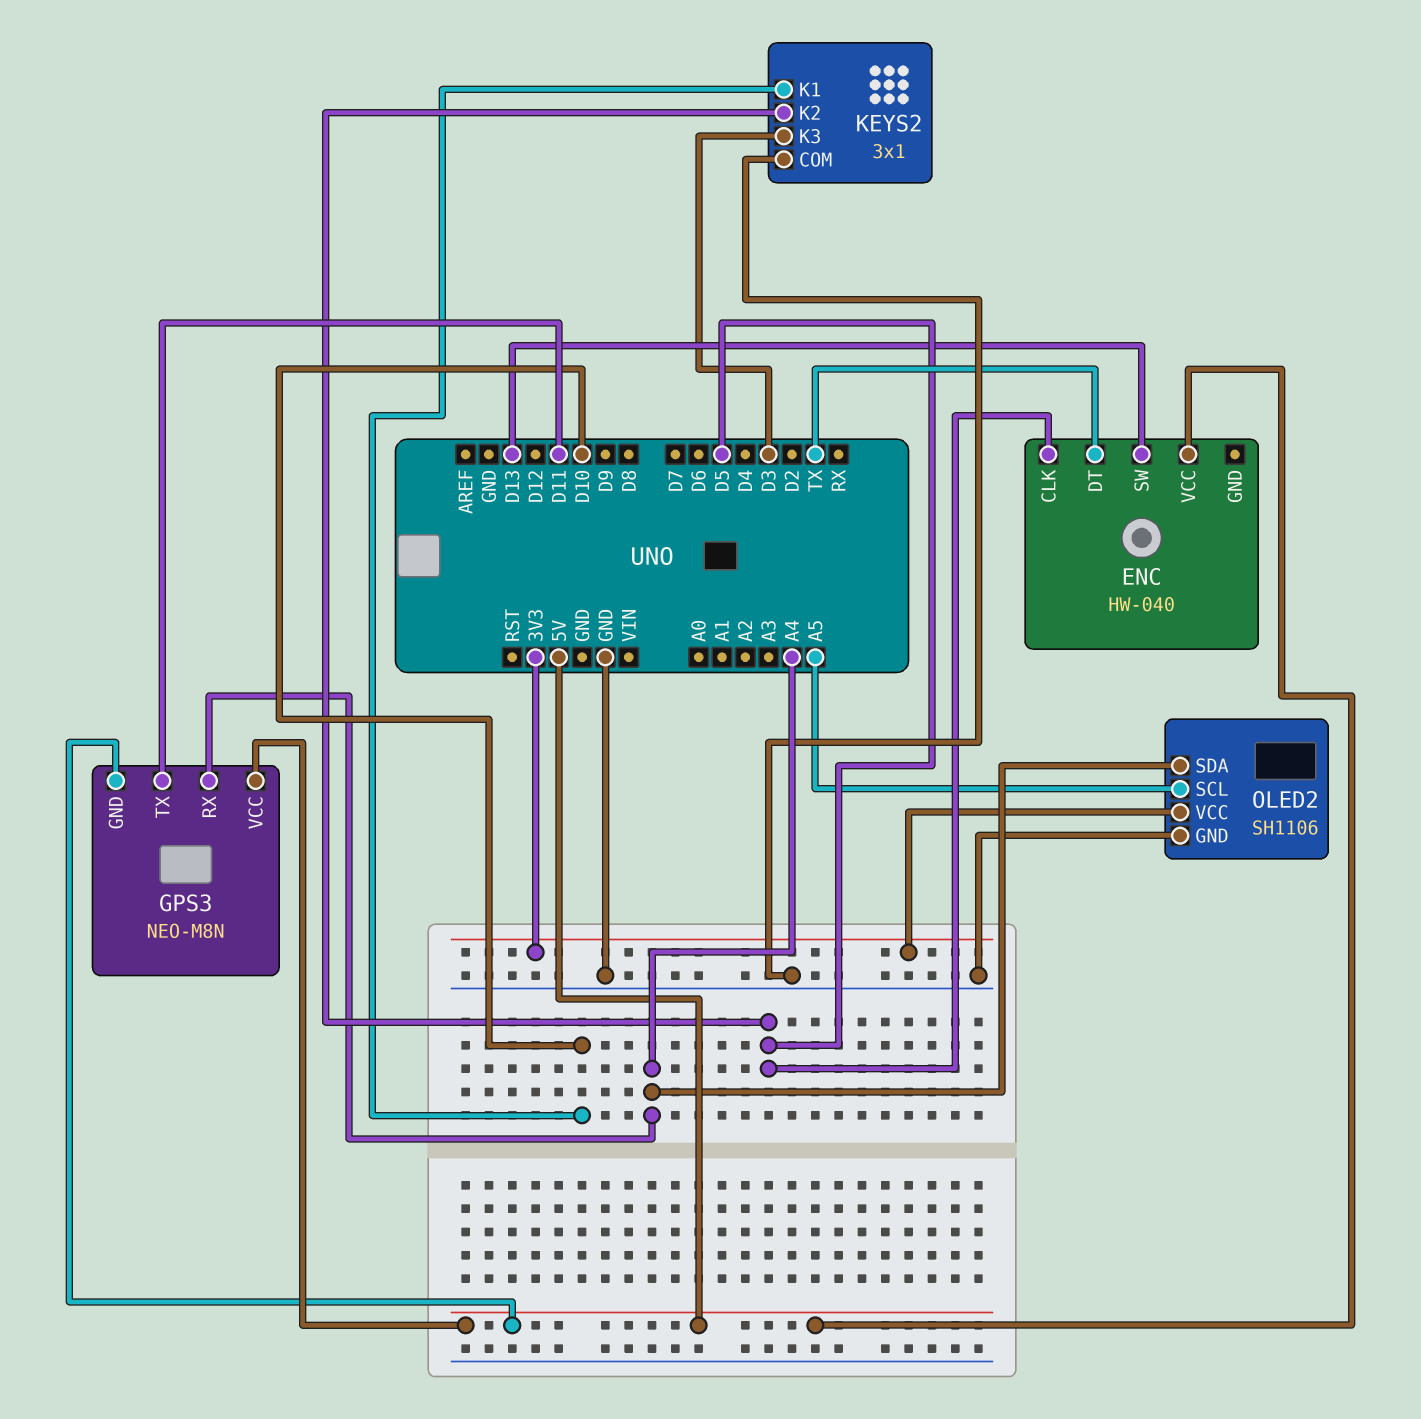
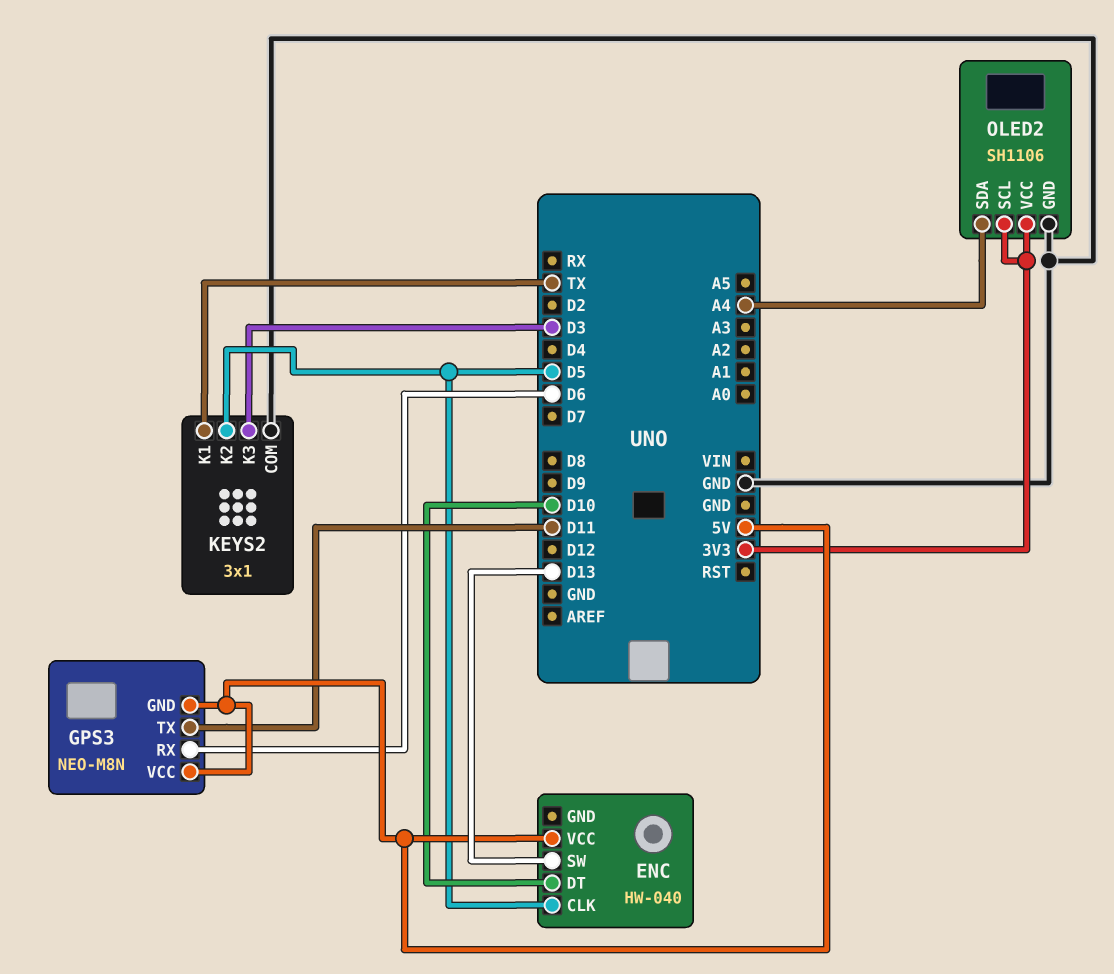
ENC pin DT: TX -> D10
GPS3 pin RX: A4 -> D6
KEYS2 pin K1: D10 -> TX
OLED2 pin SCL: A5 -> 3V3

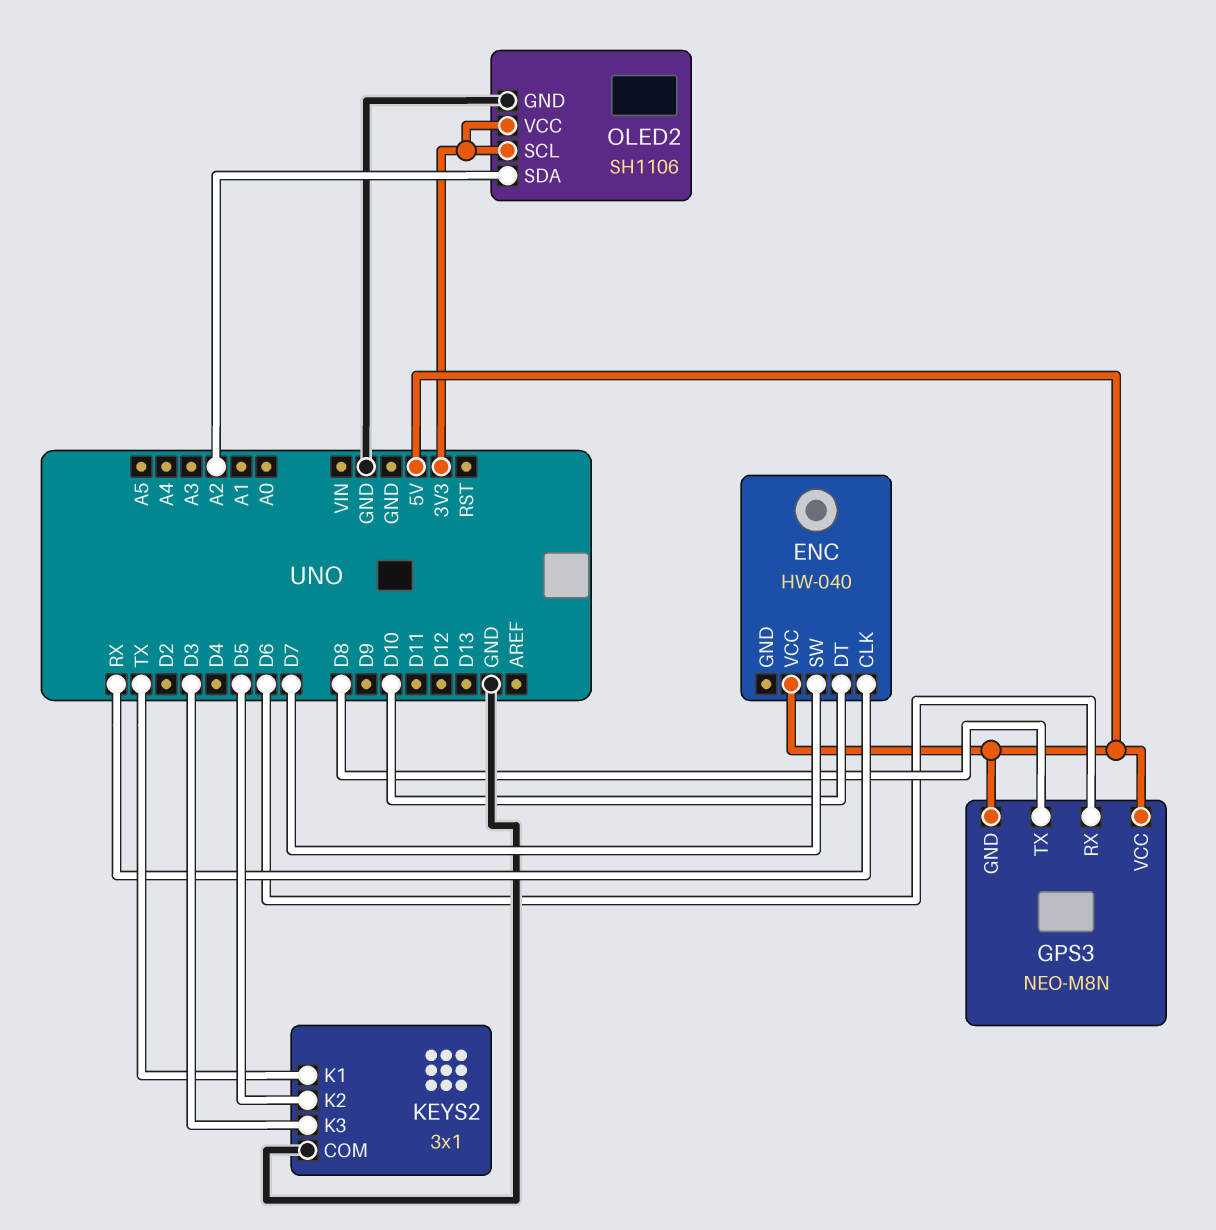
ENC pin CLK: D5 -> RX
ENC pin SW: D13 -> D7
GPS3 pin TX: D11 -> D8
OLED2 pin SDA: A4 -> A2

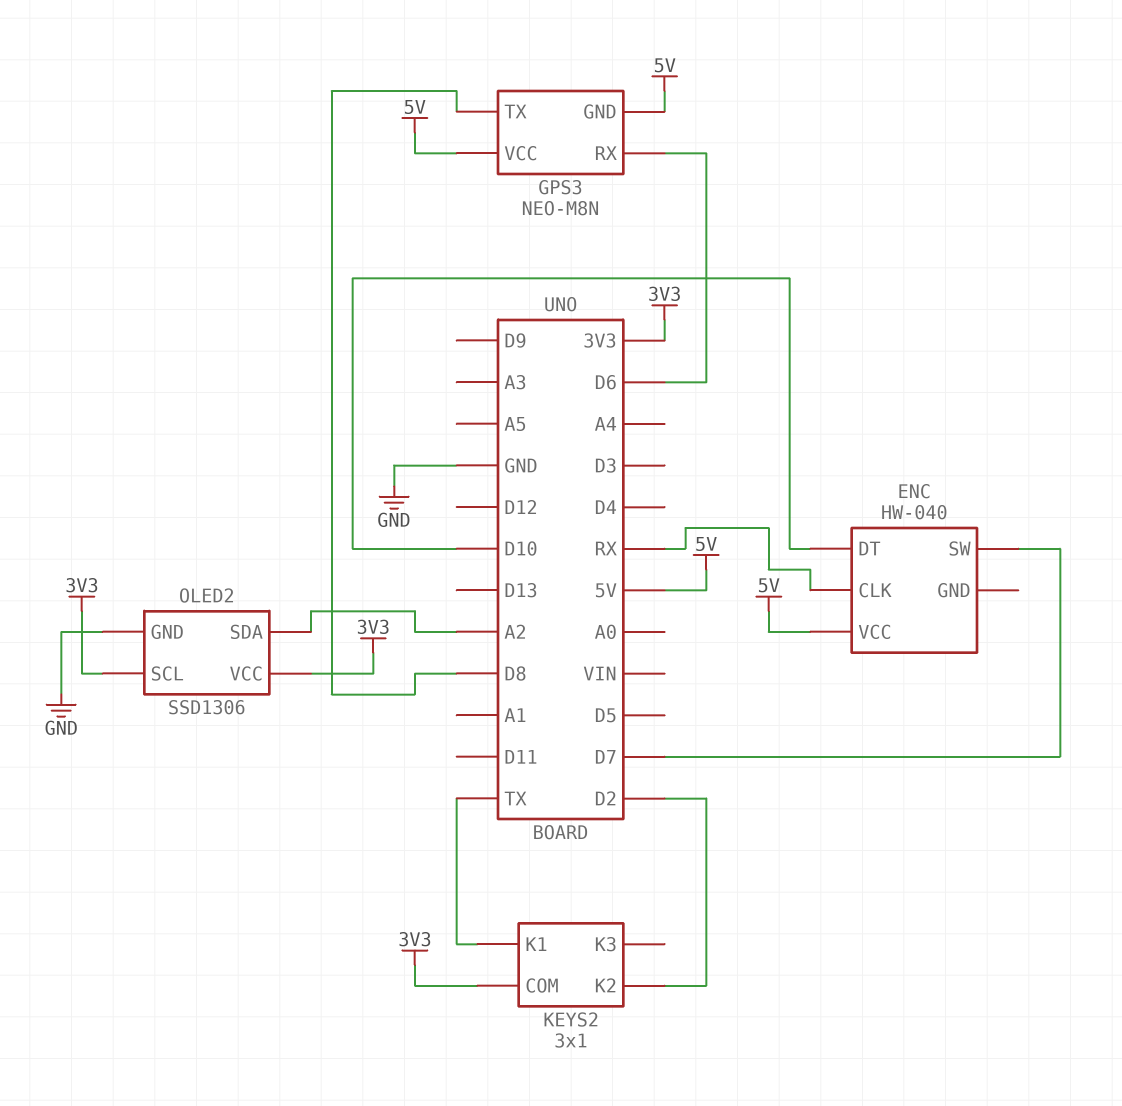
KEYS2 pin COM: GND -> 3V3
KEYS2 pin K2: D5 -> D2
KEYS2 pin K3: D3 -> none
OLED2: SH1106 -> SSD1306

